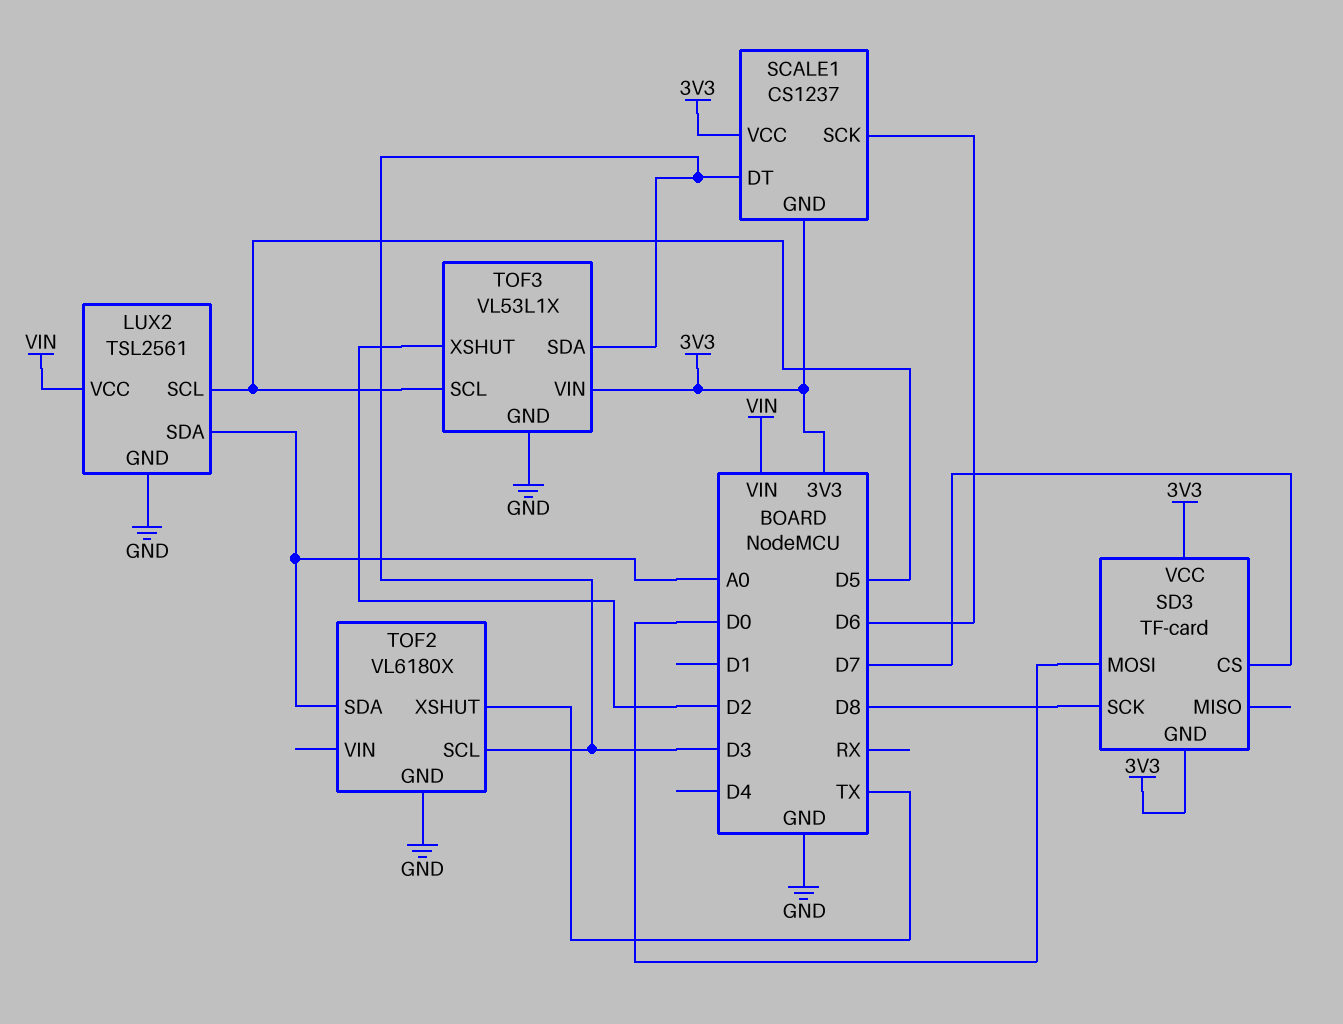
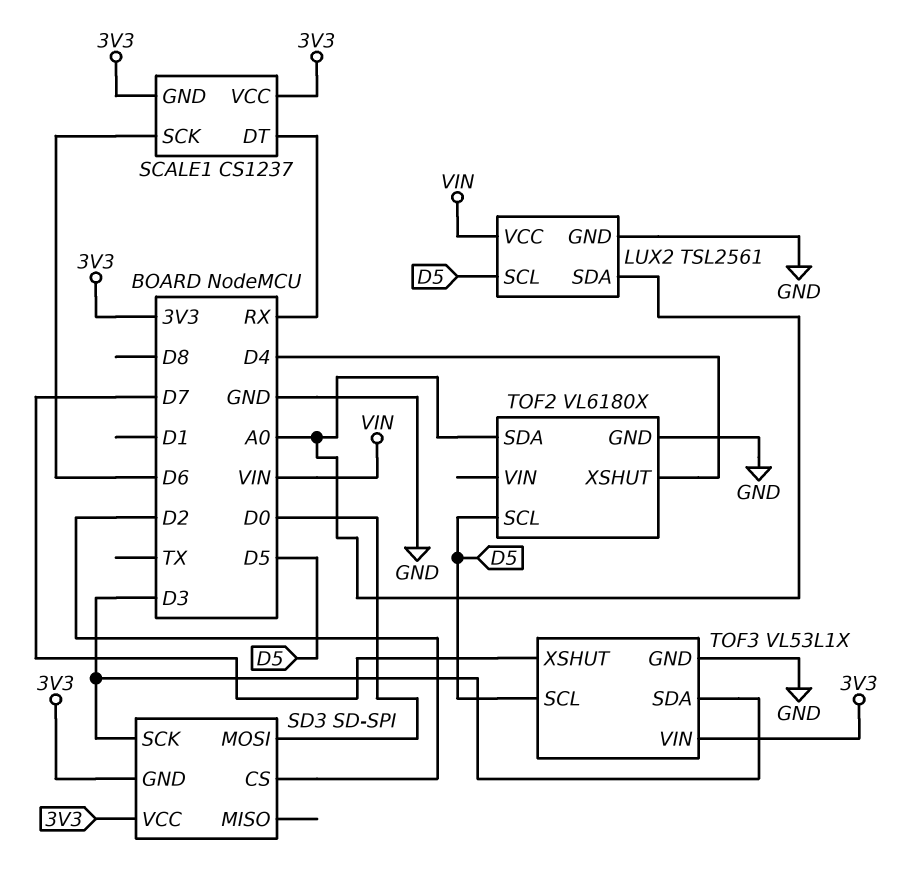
SCALE1 pin DT: D3 -> RX
SD3: TF-card -> SD-SPI
SD3 pin CS: D7 -> D2
SD3 pin SCK: D8 -> D3
TOF2 pin SCL: D3 -> D5
TOF2 pin XSHUT: TX -> D4
TOF3 pin XSHUT: D2 -> D7

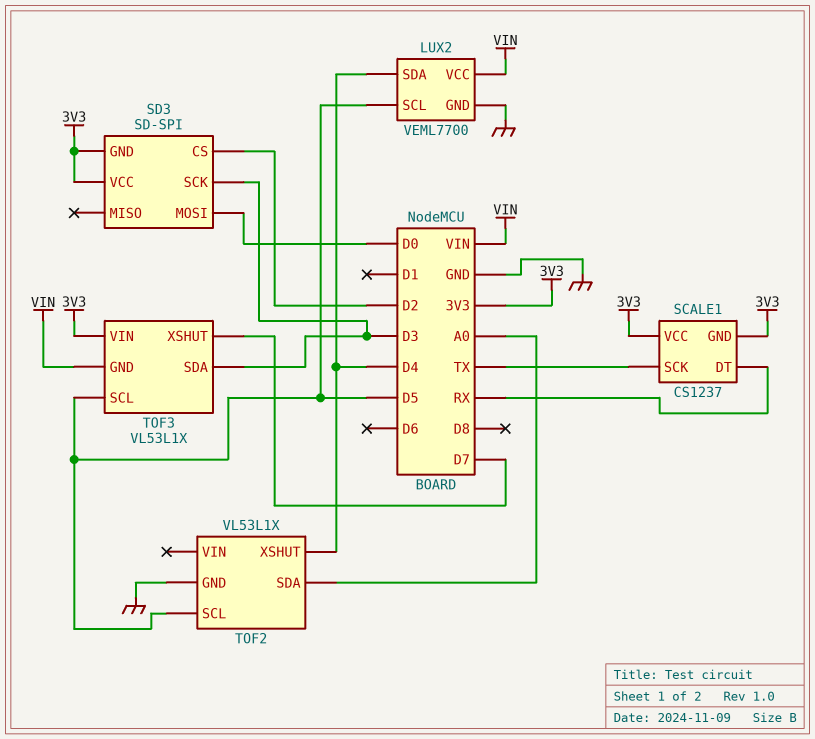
LUX2: TSL2561 -> VEML7700
LUX2 pin SDA: A0 -> D4
SCALE1 pin SCK: D6 -> TX
TOF2: VL6180X -> VL53L1X
TOF3 pin GND: GND -> VIN

